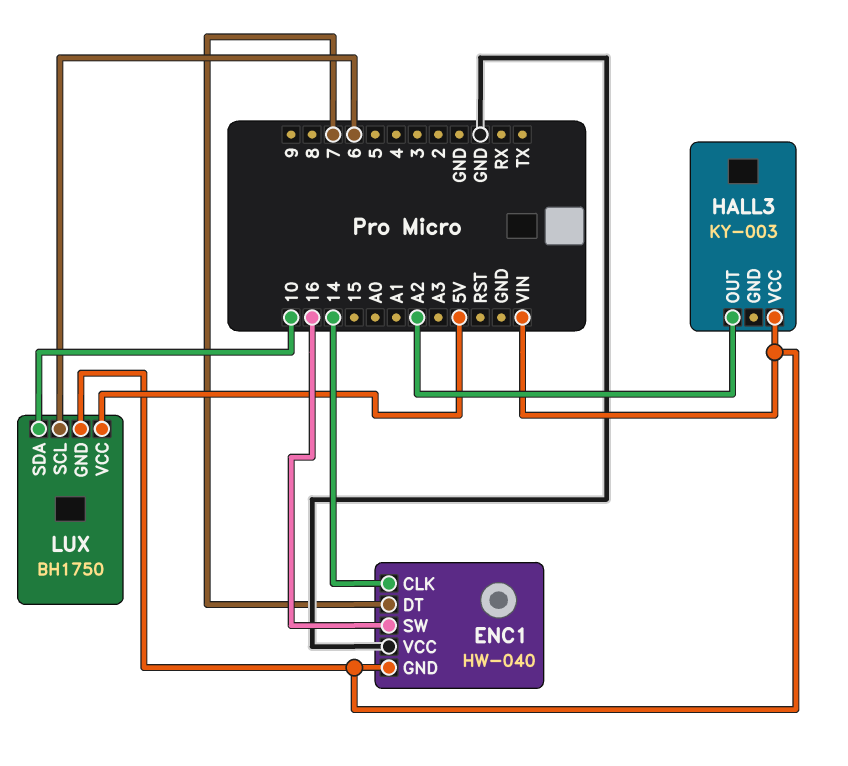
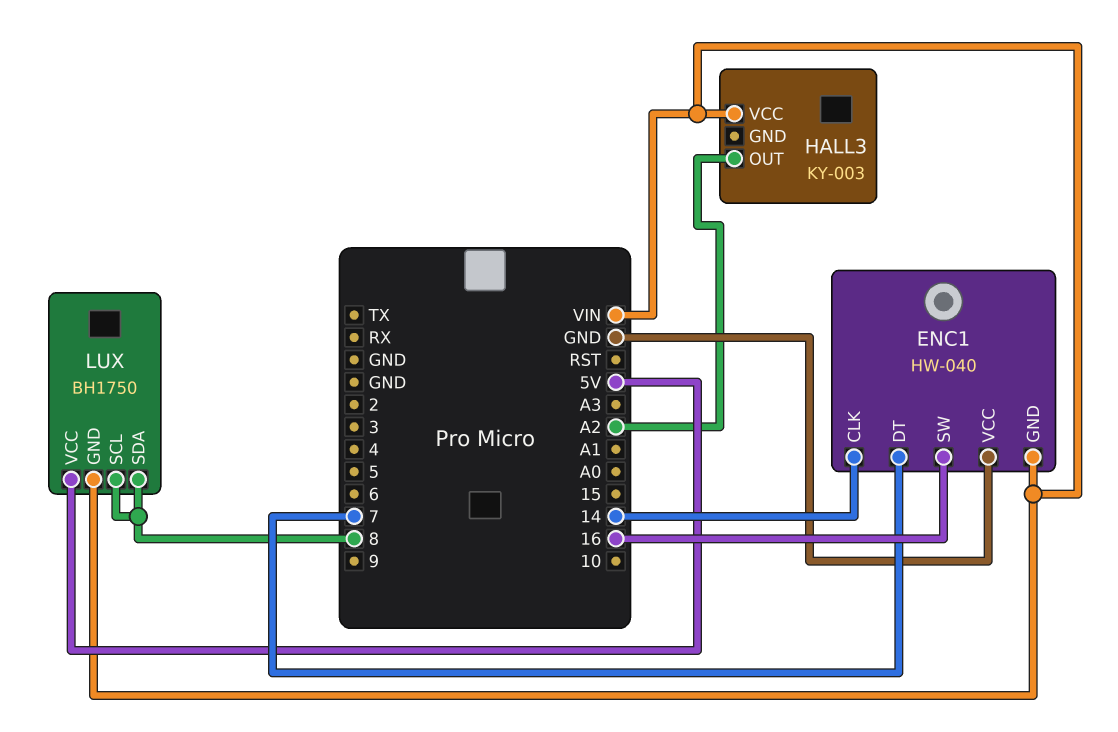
LUX pin SCL: 6 -> 8
LUX pin SDA: 10 -> 8

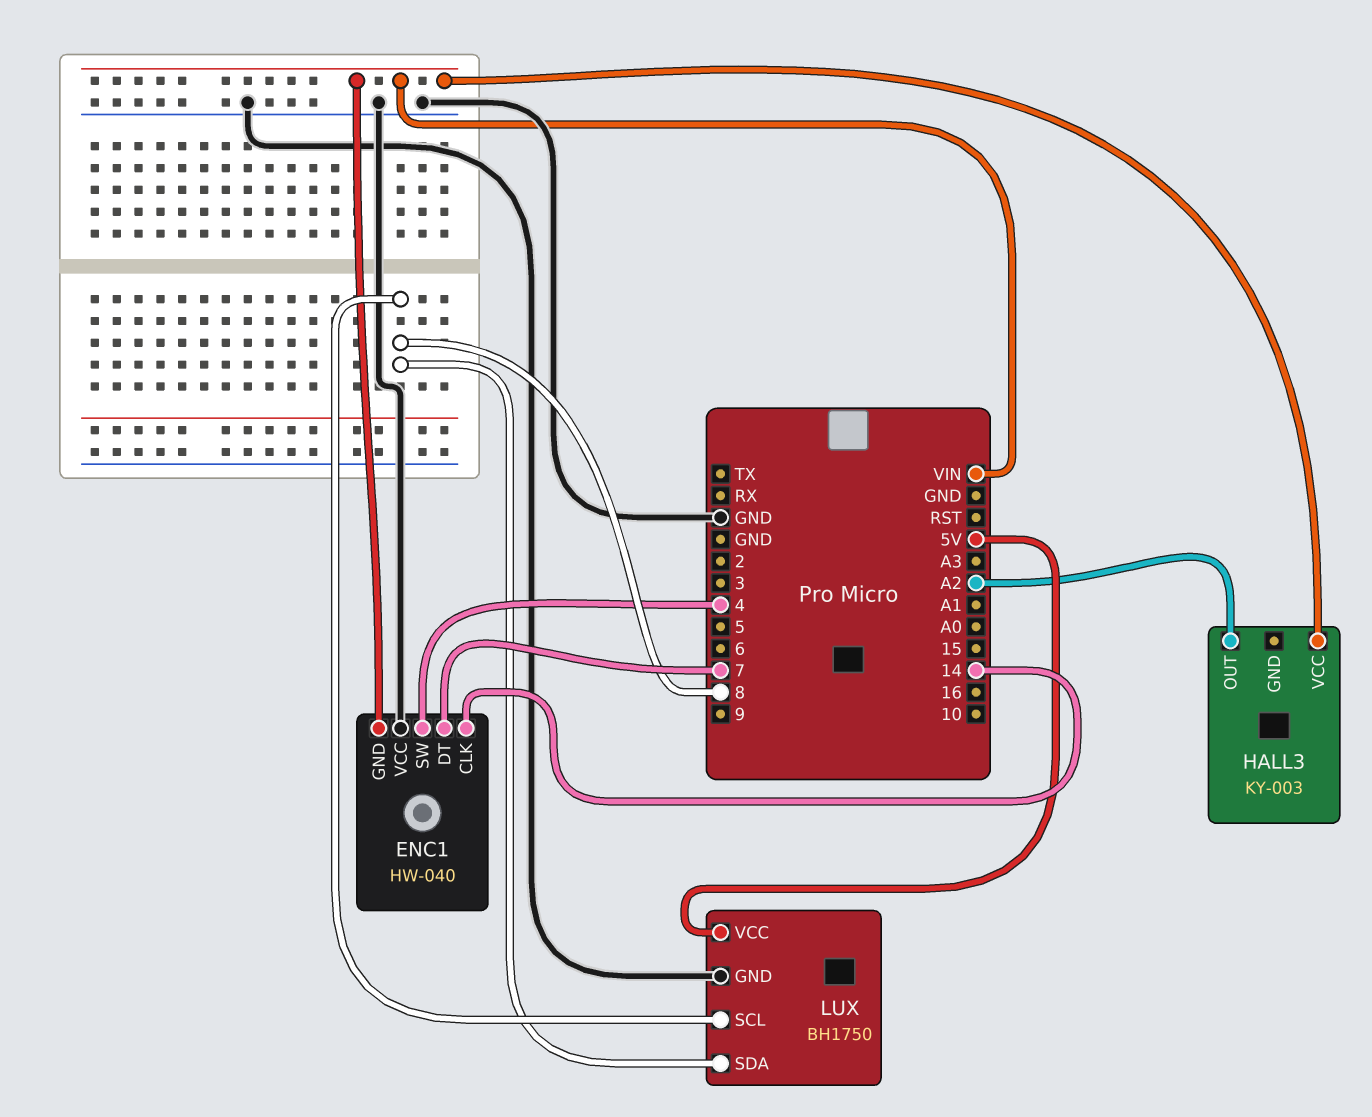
ENC1 pin SW: 16 -> 4
LUX pin GND: VIN -> GND

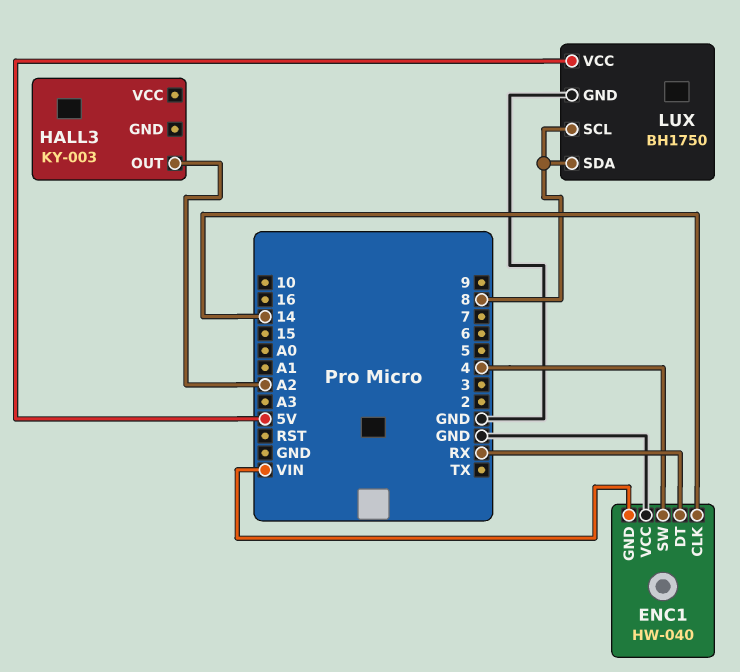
ENC1 pin DT: 7 -> RX
HALL3 pin VCC: VIN -> none

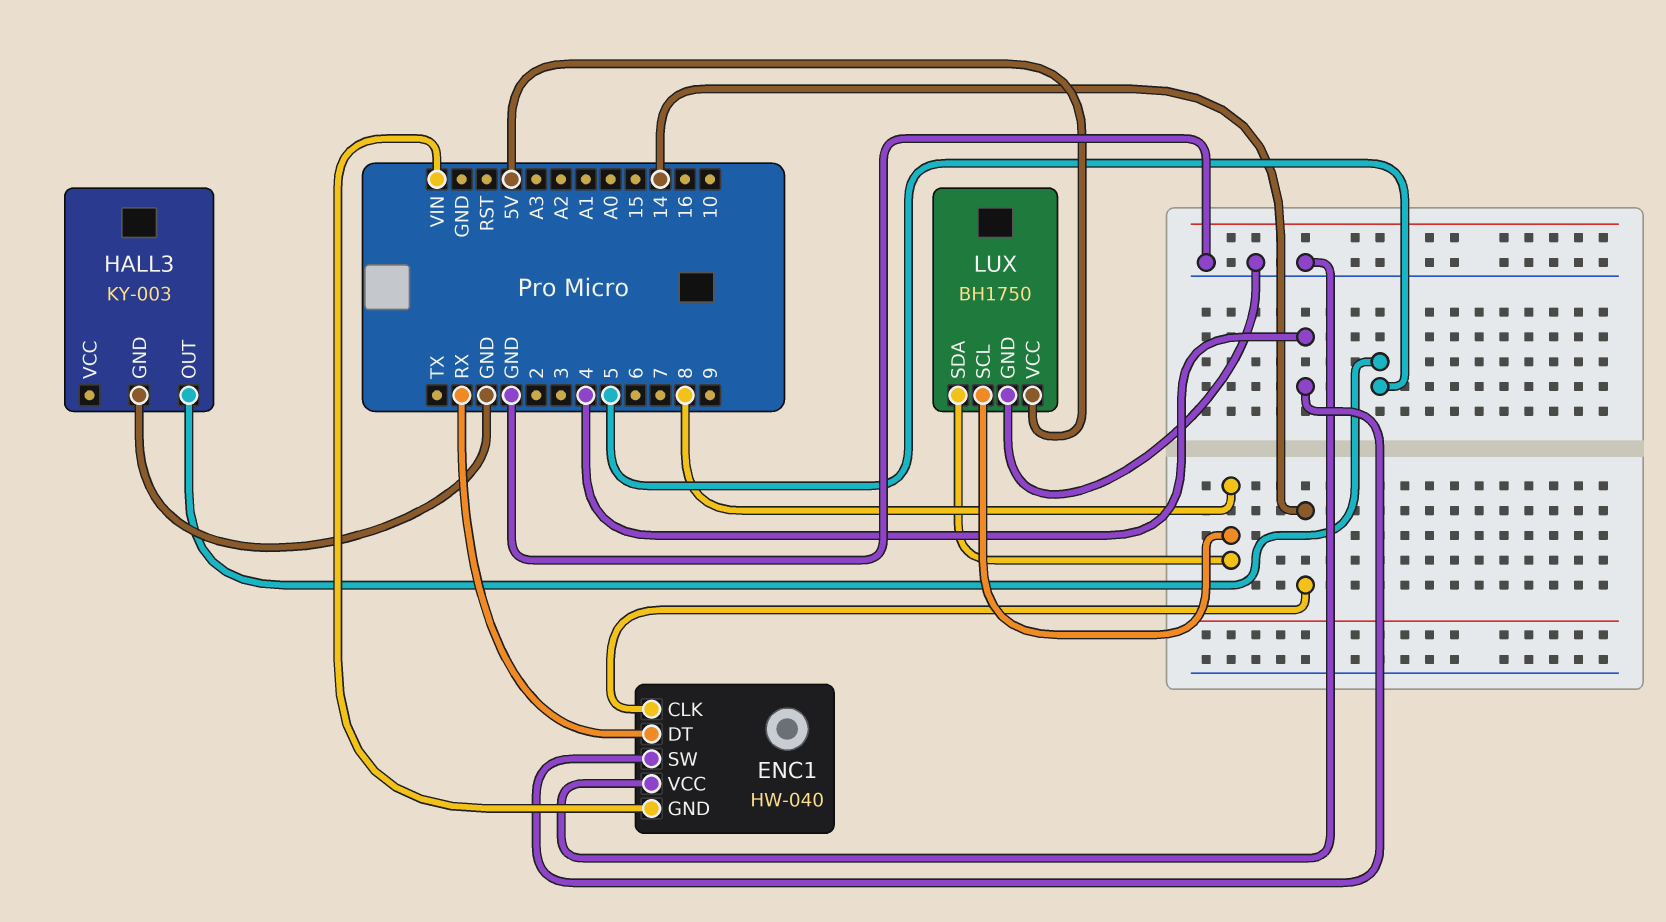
HALL3 pin GND: none -> GND
HALL3 pin OUT: A2 -> 5

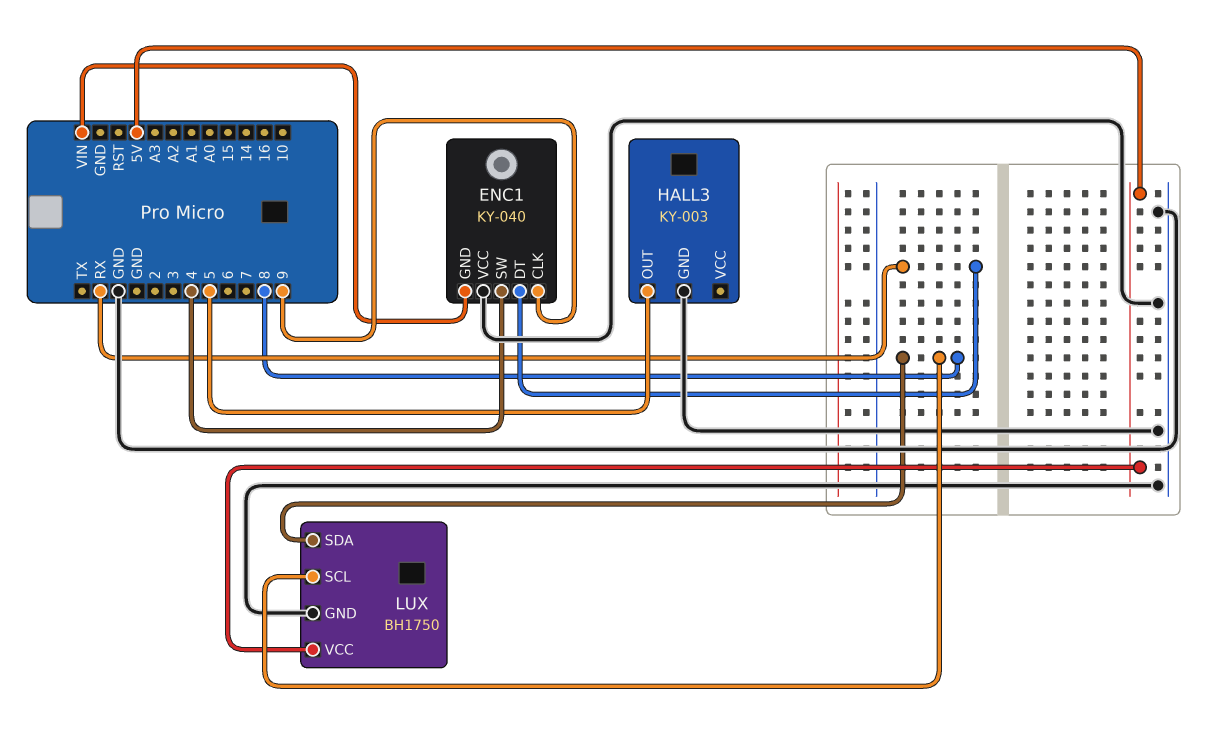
ENC1: HW-040 -> KY-040
ENC1 pin CLK: 14 -> 9

